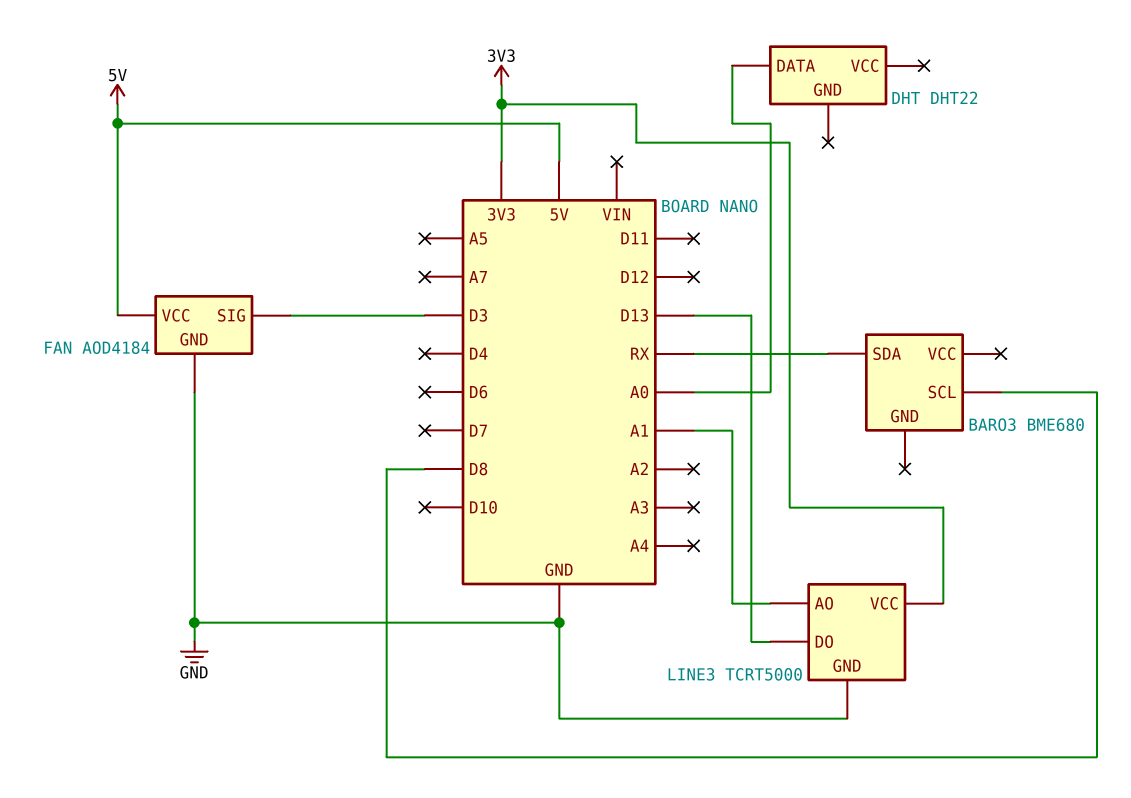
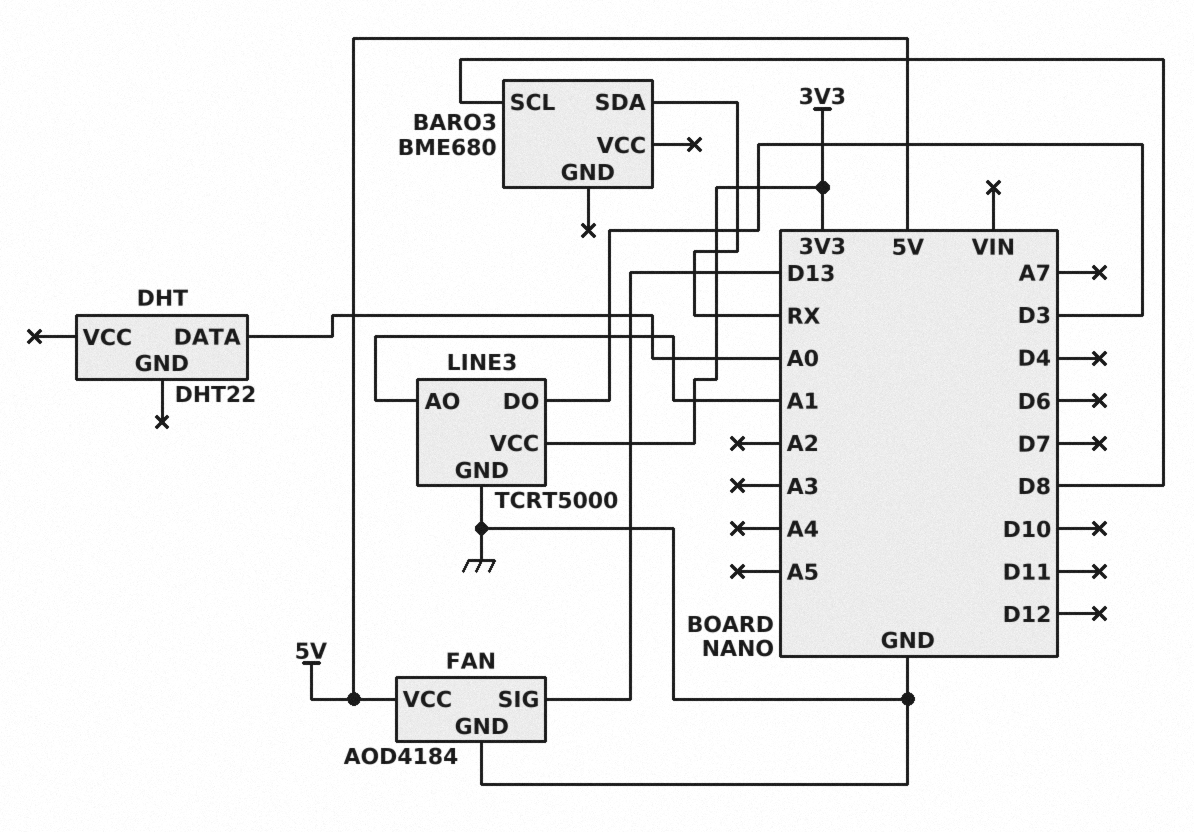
FAN pin SIG: D3 -> D13
LINE3 pin DO: D13 -> D3

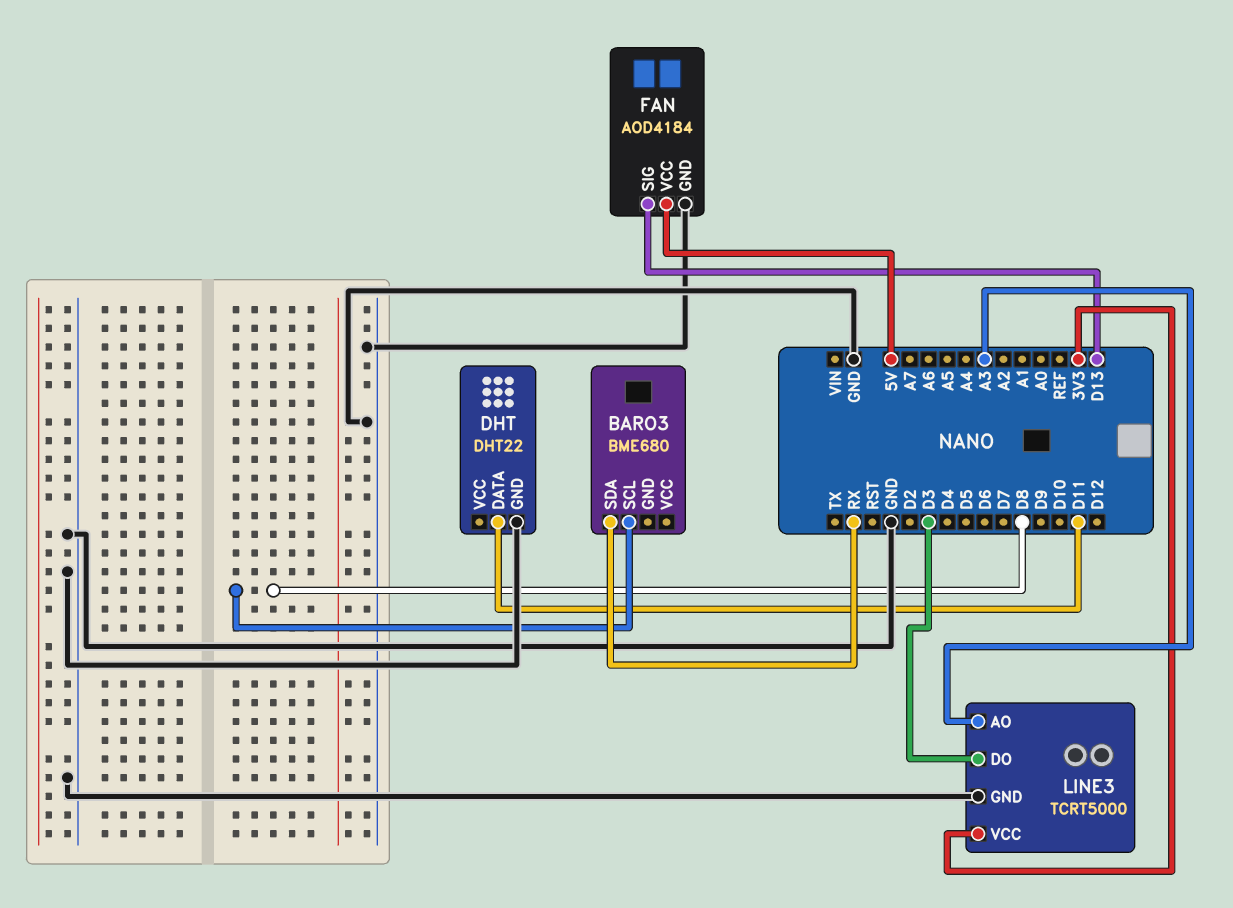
DHT pin DATA: A0 -> D11
DHT pin GND: none -> GND
LINE3 pin AO: A1 -> A3

